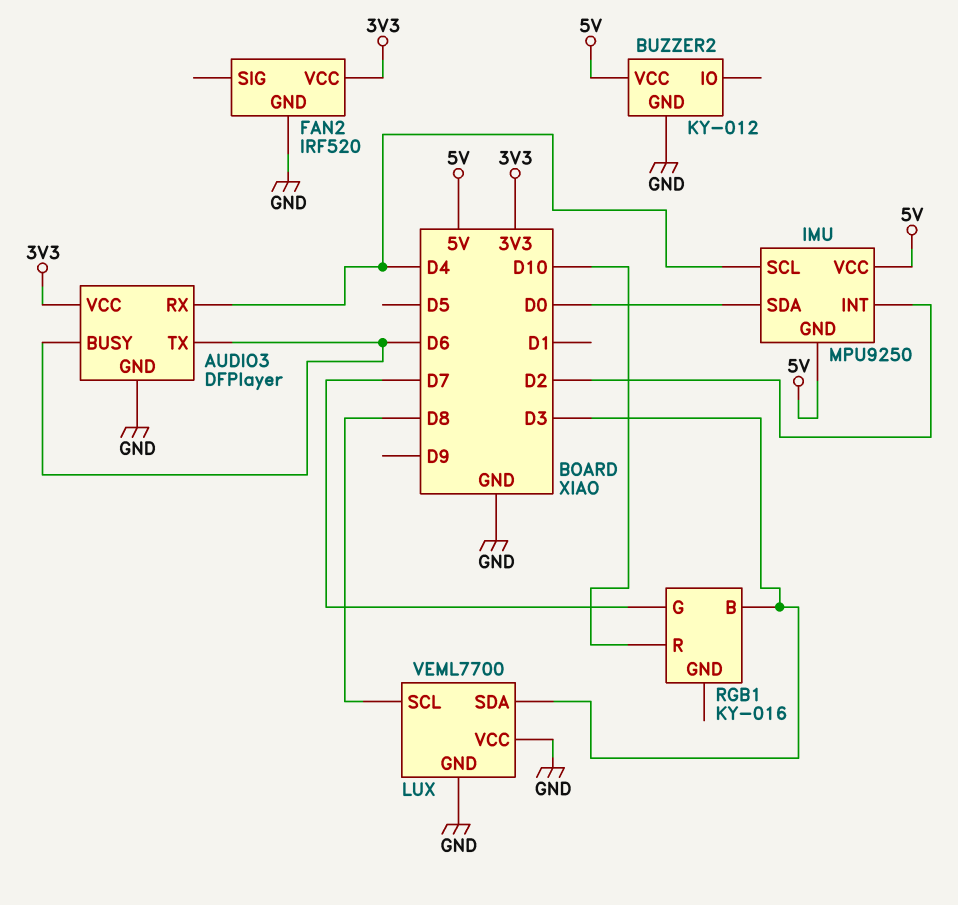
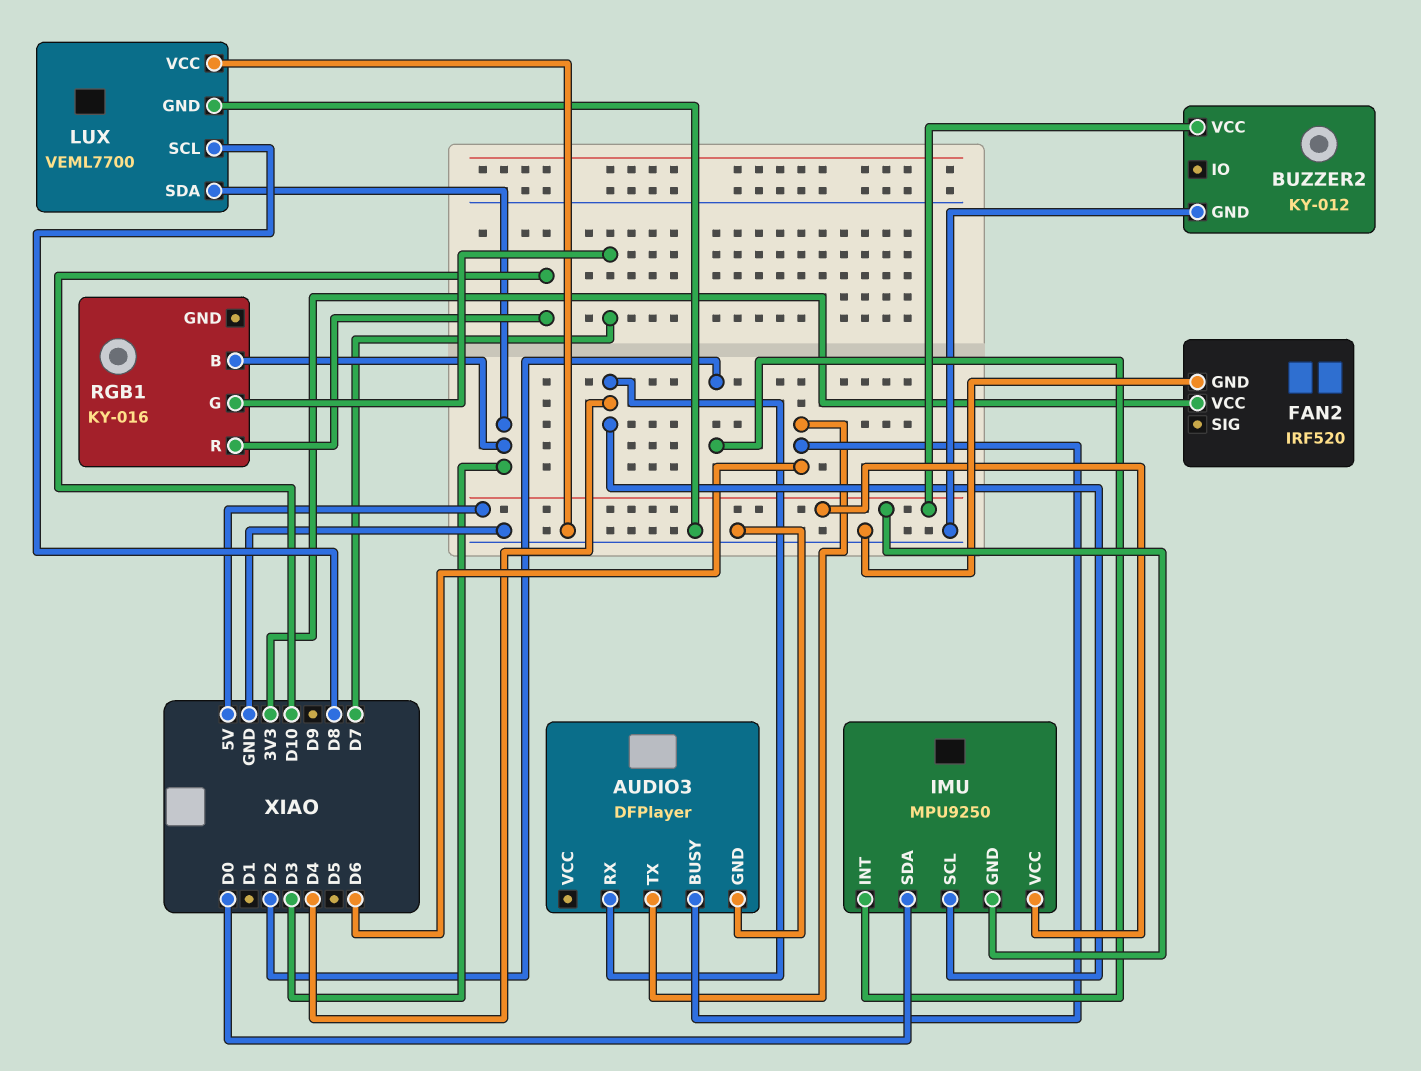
AUDIO3 pin VCC: 3V3 -> none

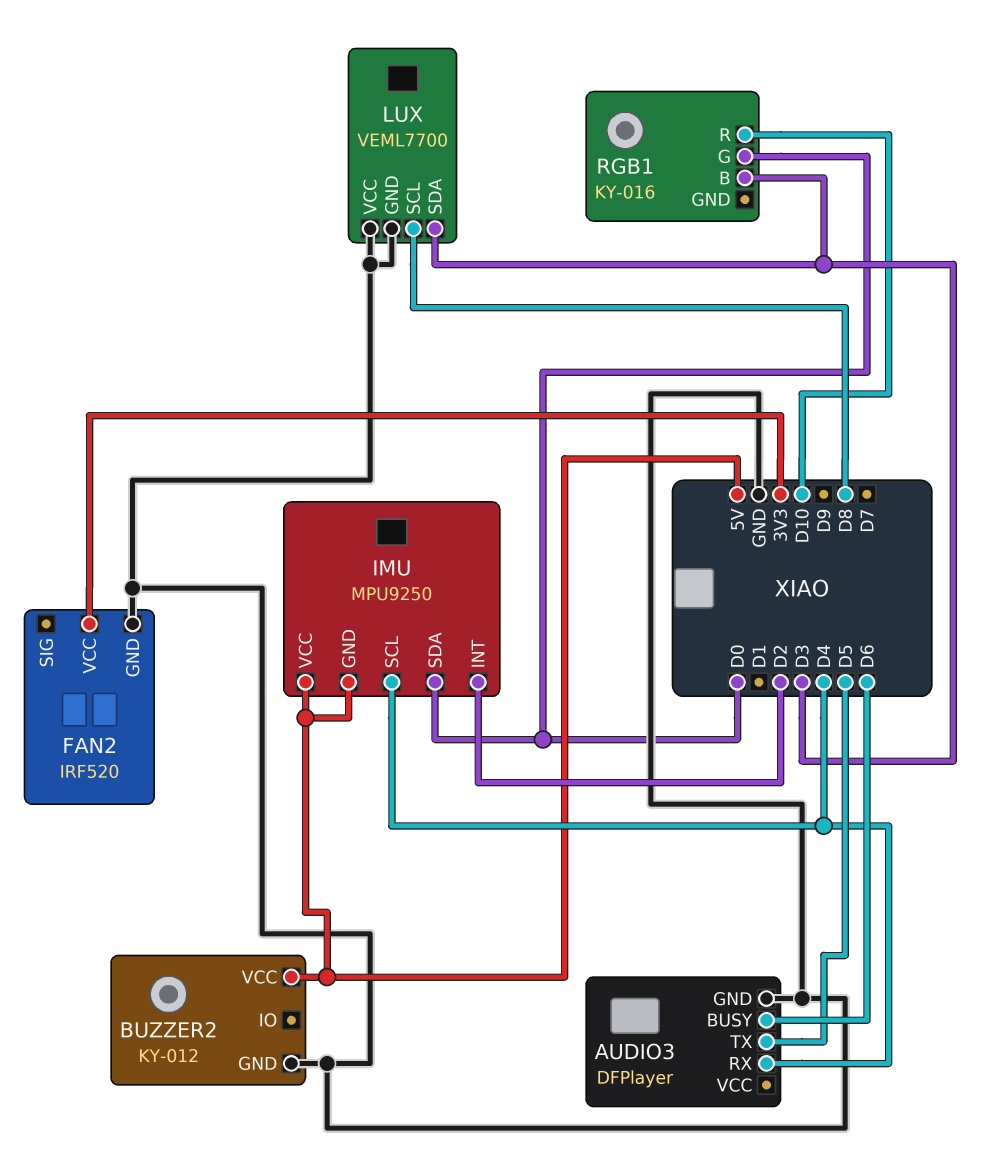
AUDIO3 pin TX: D6 -> D5
RGB1 pin G: D7 -> D0

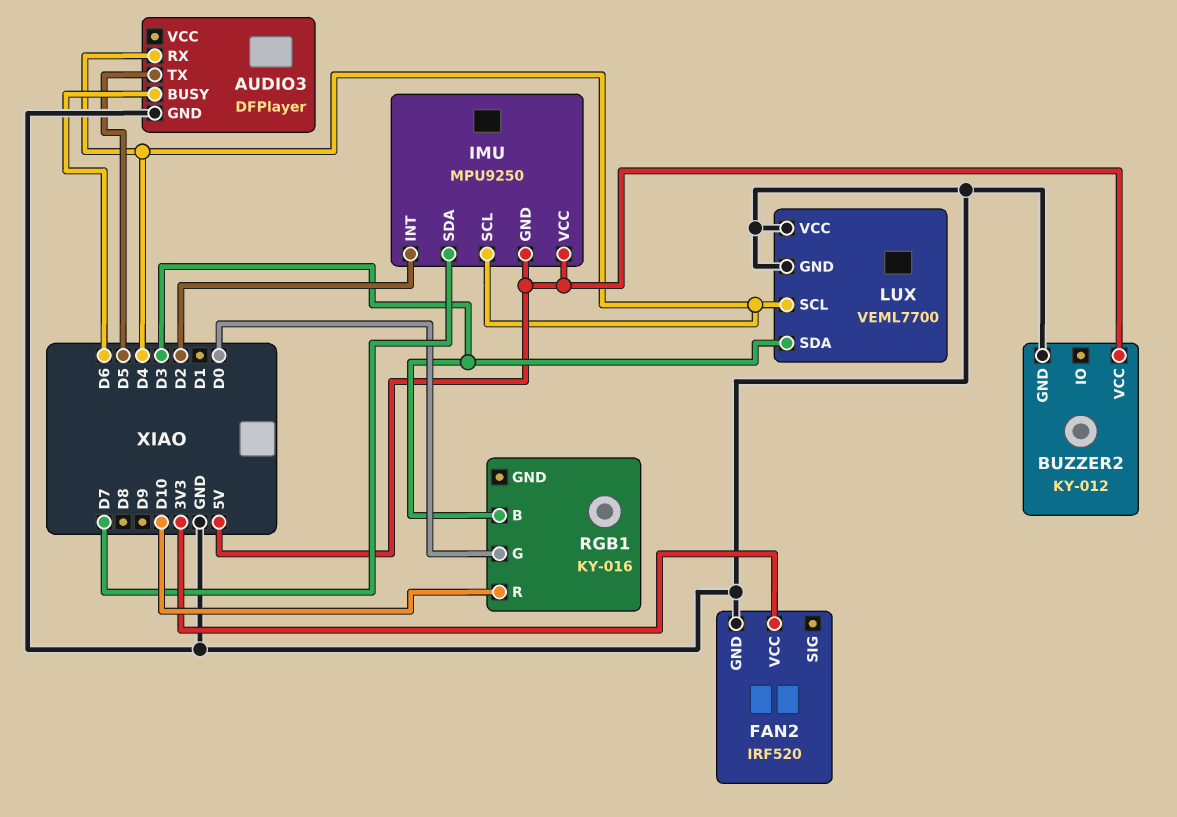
IMU pin SDA: D0 -> D7
LUX pin SCL: D8 -> D4

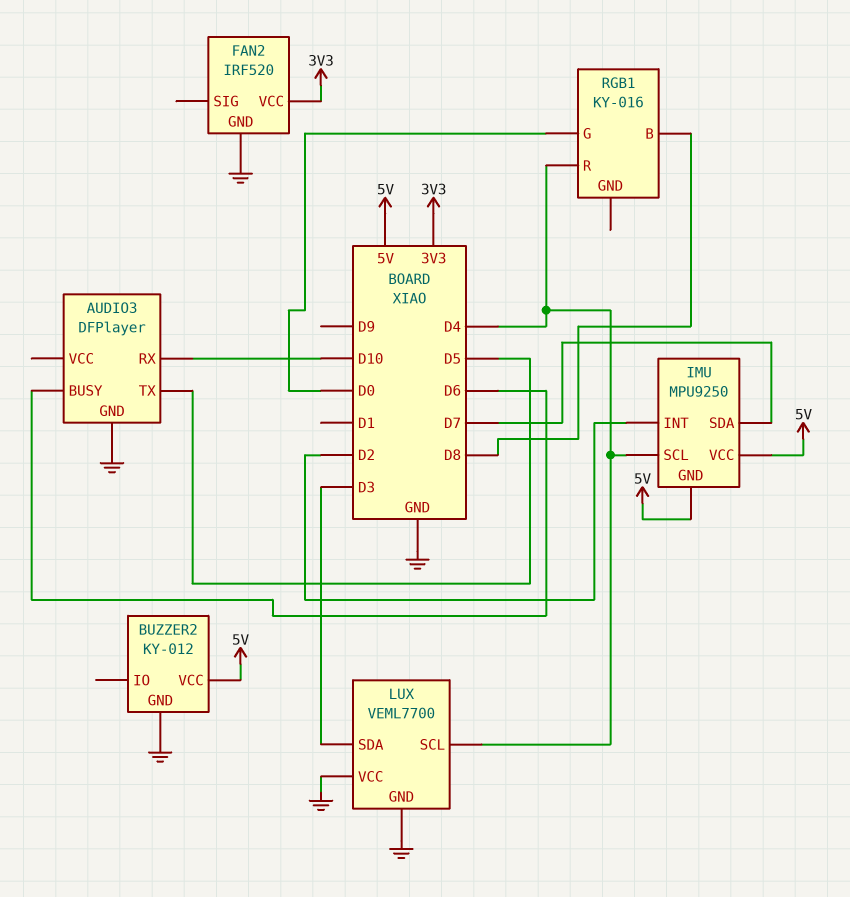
AUDIO3 pin RX: D4 -> D10
RGB1 pin B: D3 -> D8
RGB1 pin R: D10 -> D4

